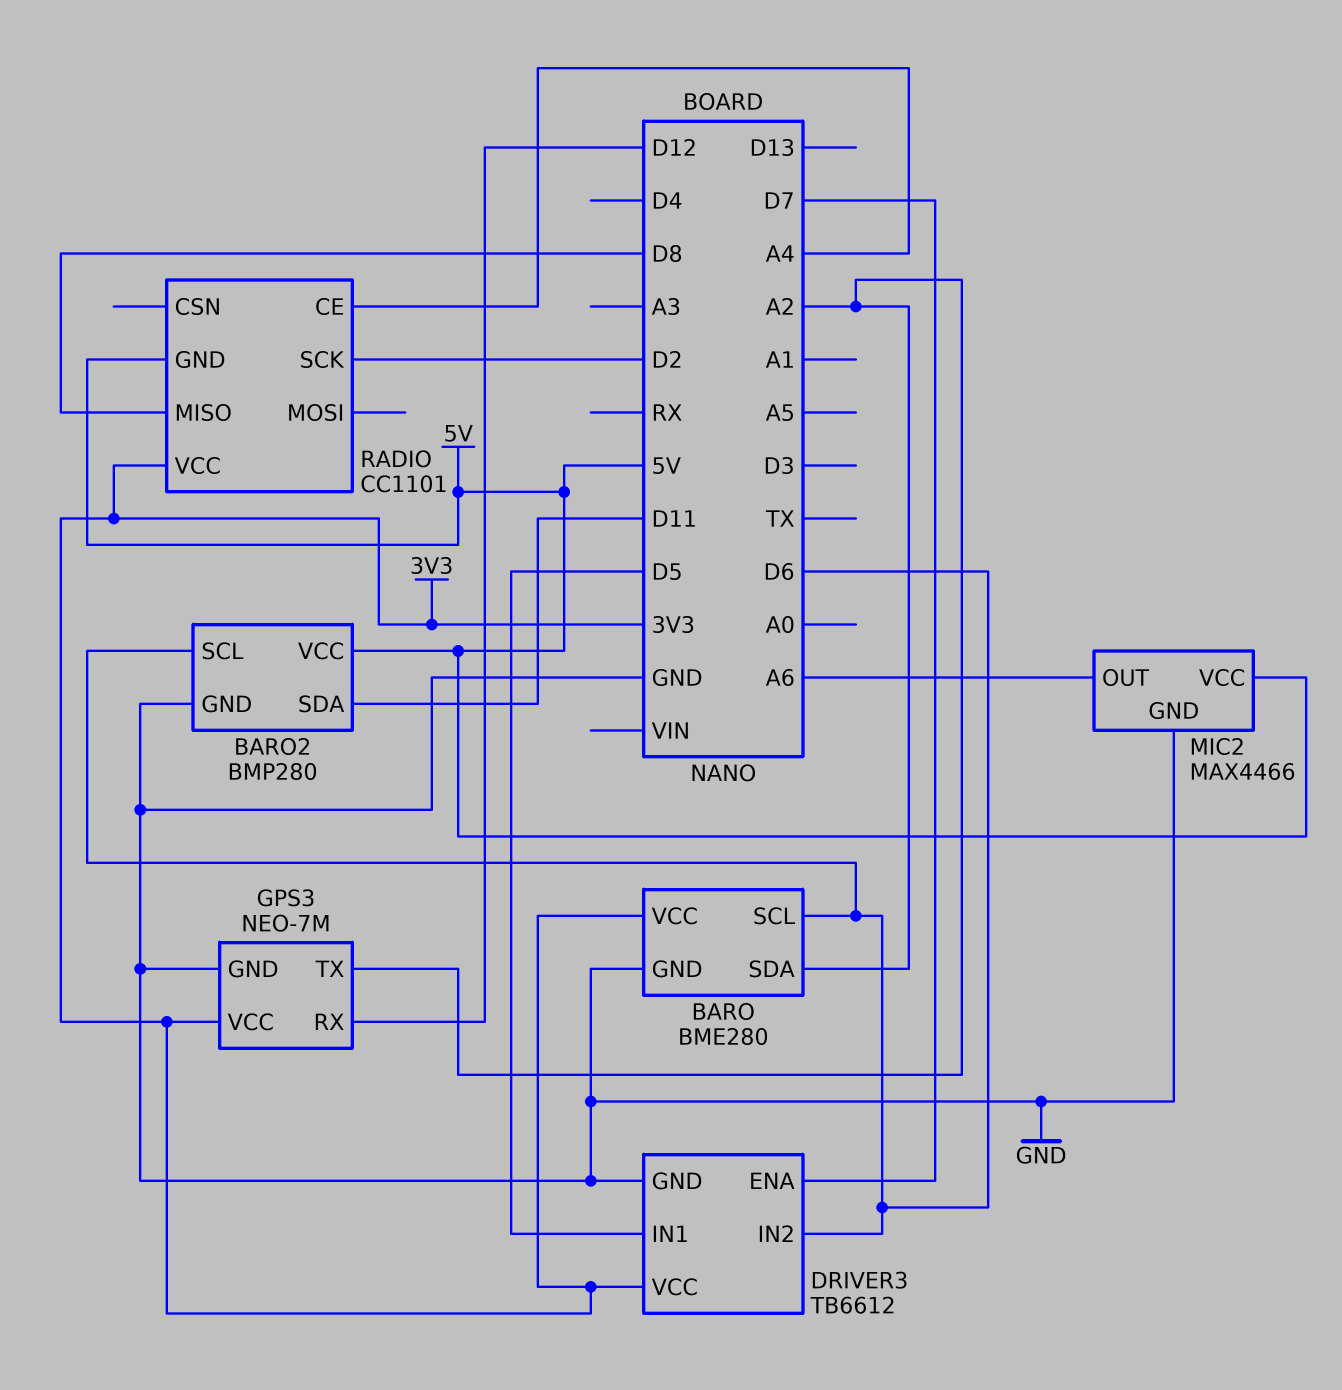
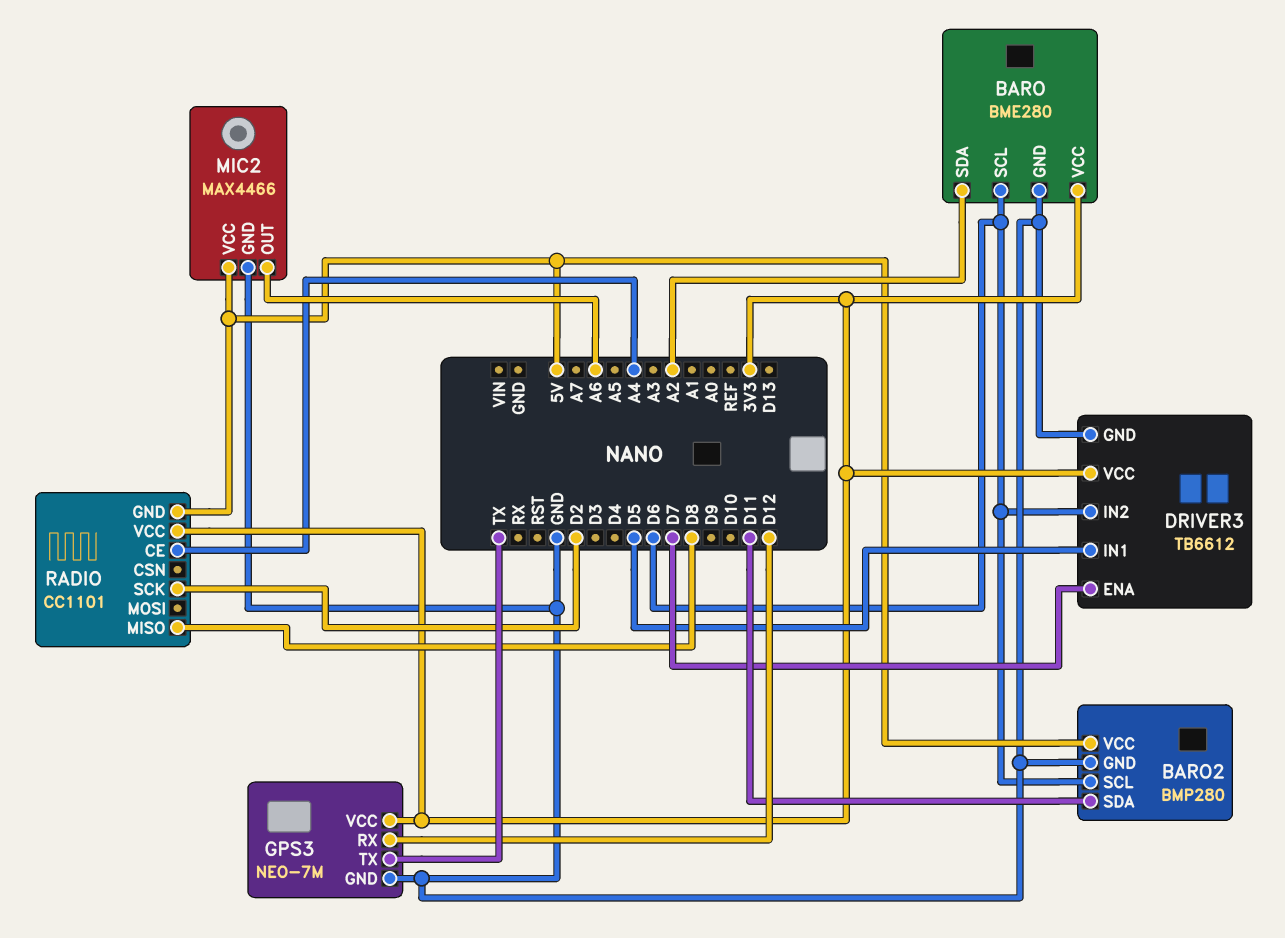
GPS3 pin TX: A2 -> TX

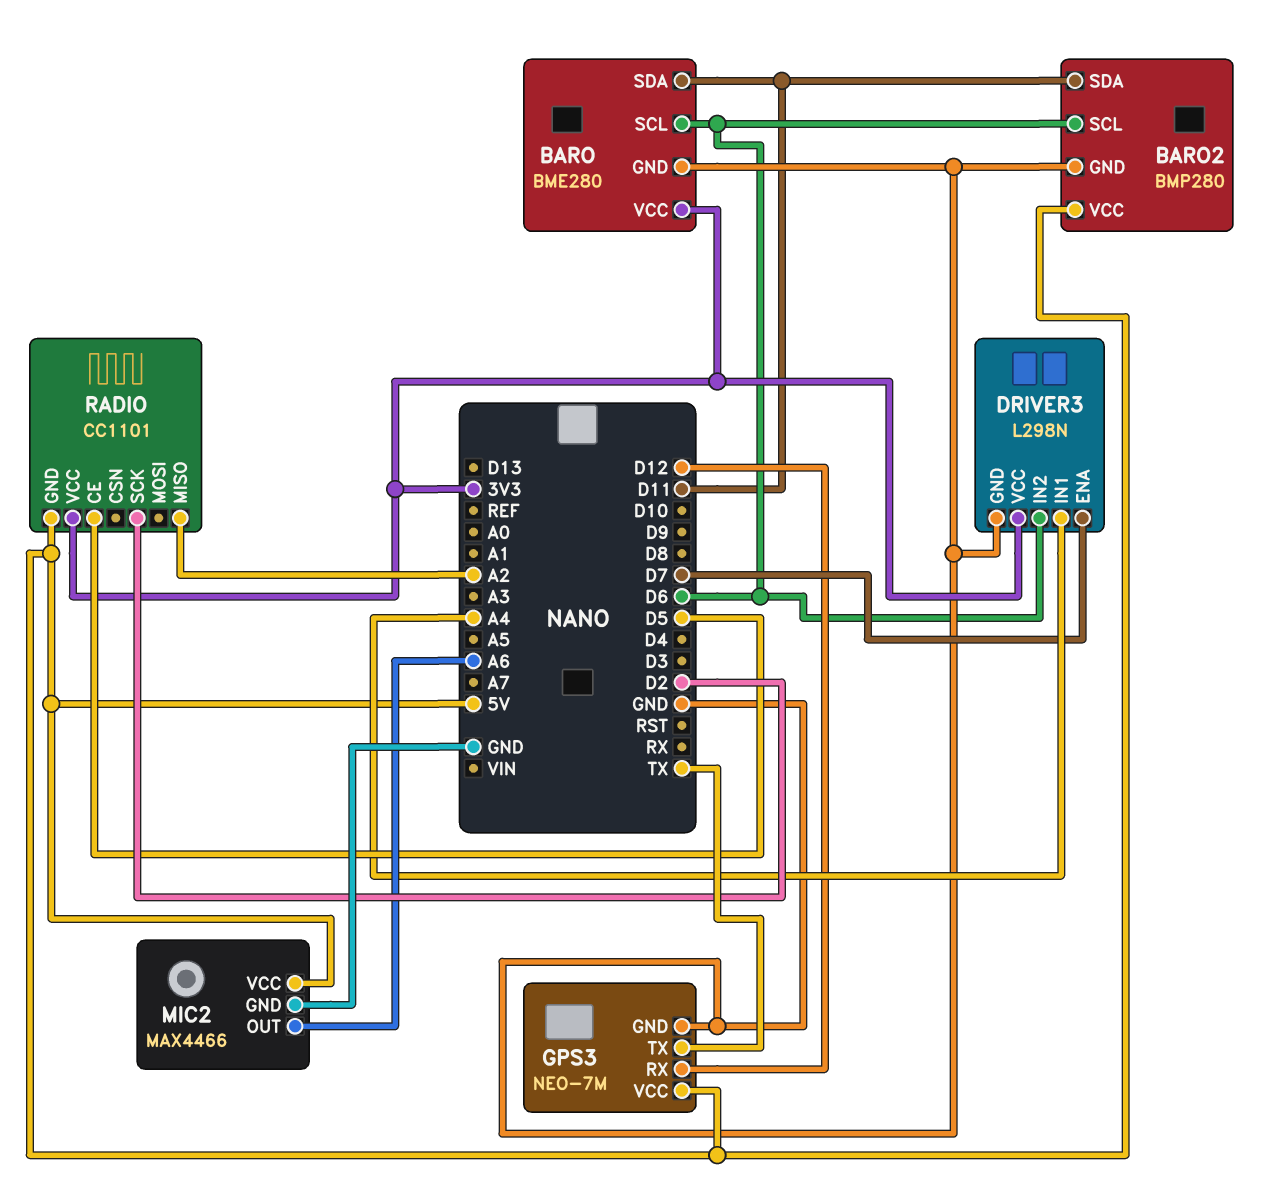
BARO pin SDA: A2 -> D11
DRIVER3: TB6612 -> L298N
DRIVER3 pin IN1: D5 -> A4
GPS3 pin VCC: 3V3 -> 5V
RADIO pin CE: A4 -> D5
RADIO pin MISO: D8 -> A2

